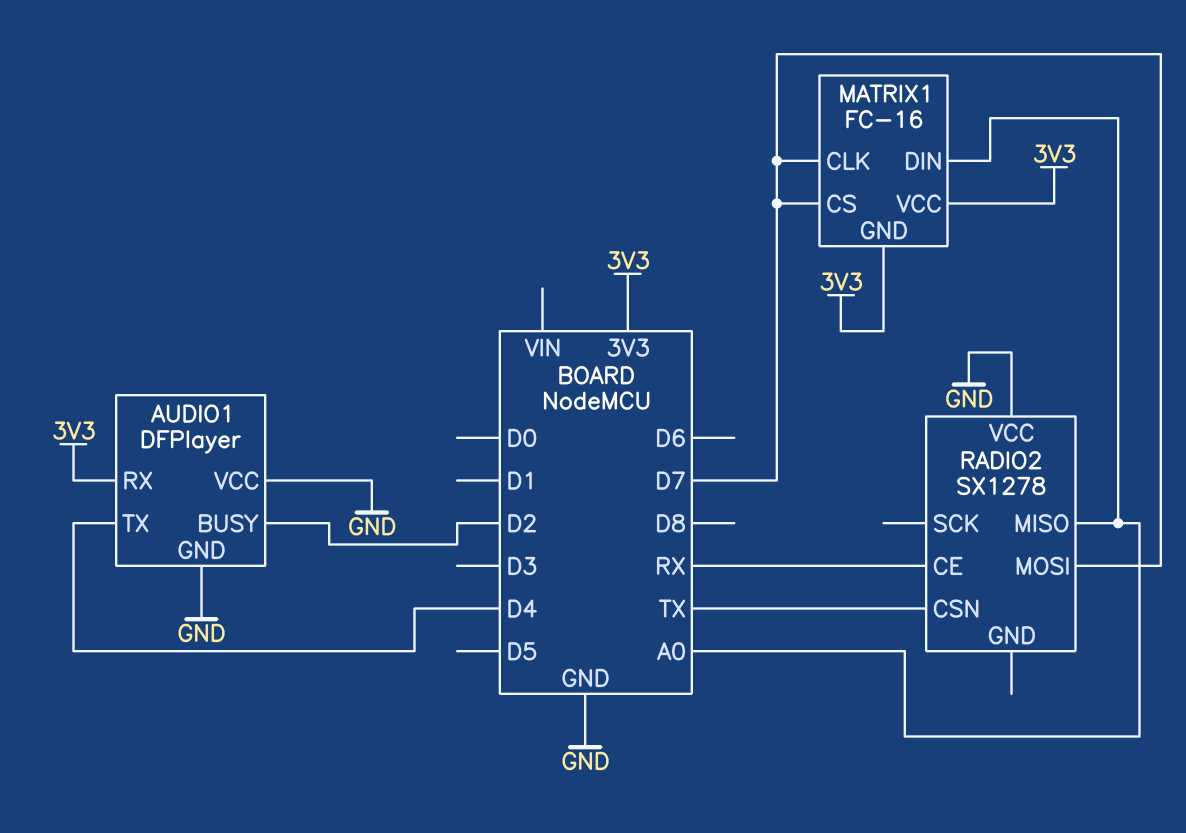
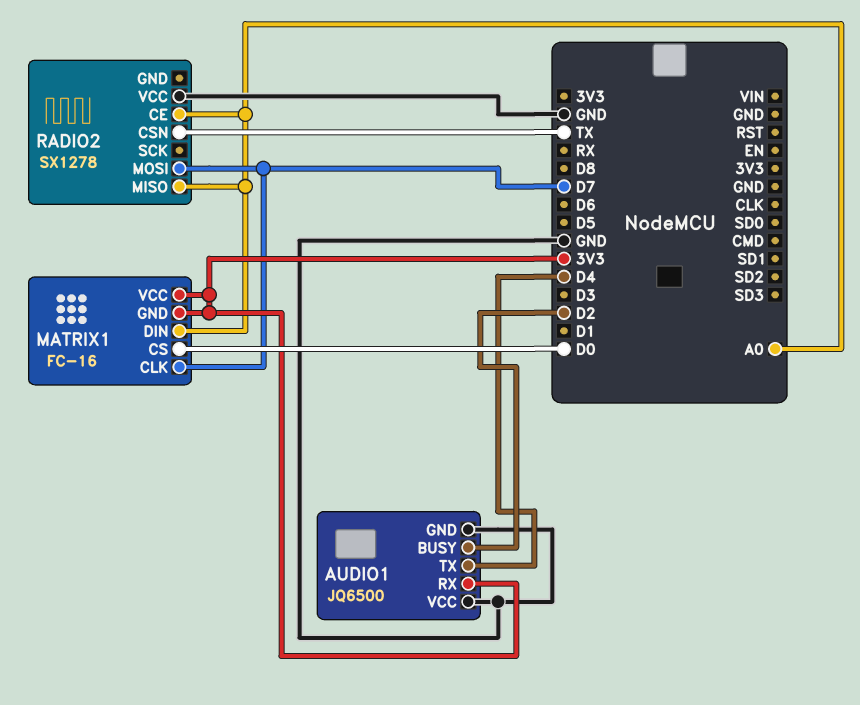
AUDIO1: DFPlayer -> JQ6500
MATRIX1 pin CS: D7 -> D0
RADIO2 pin CE: RX -> A0

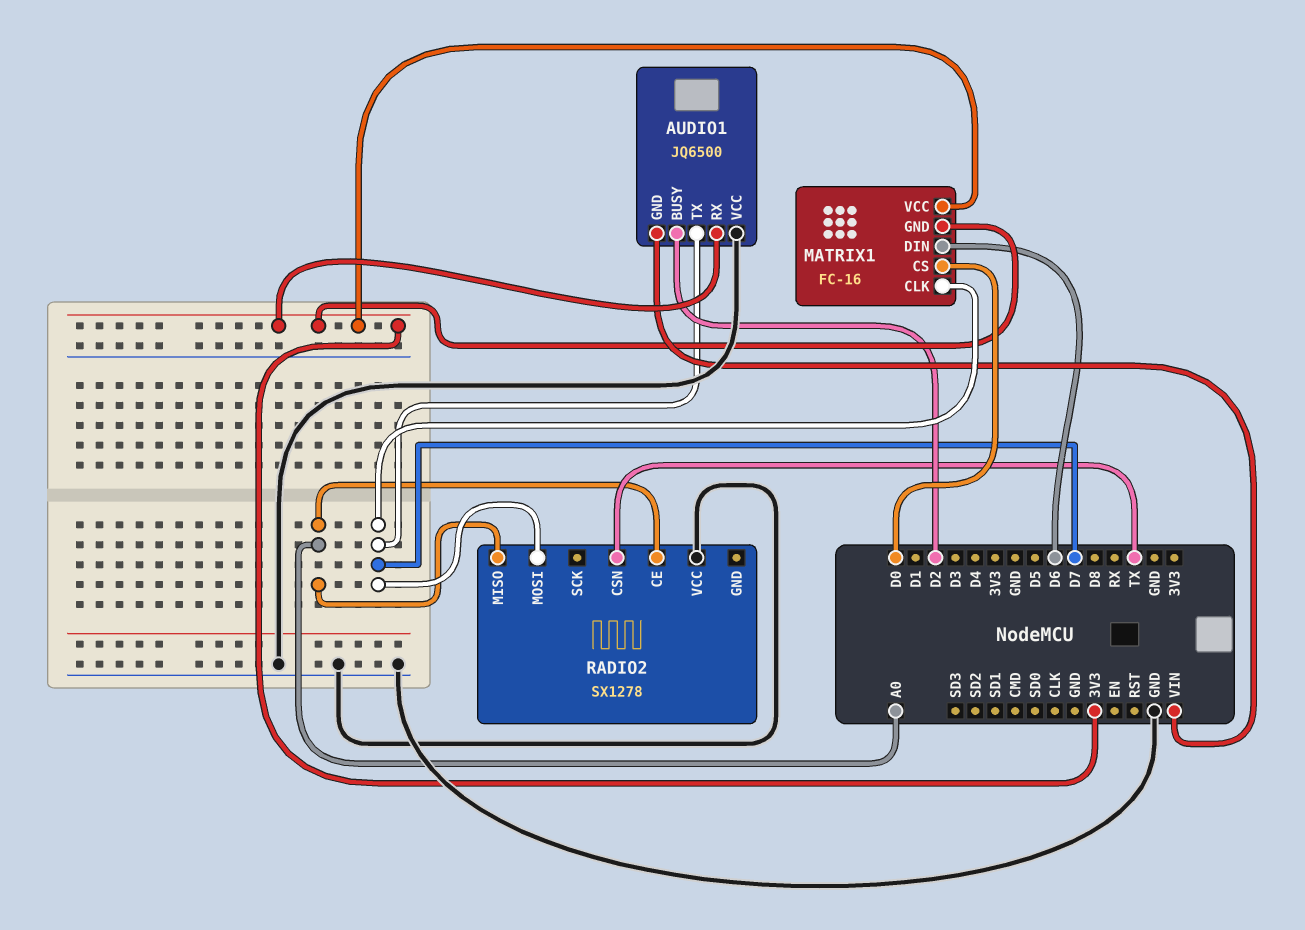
AUDIO1 pin GND: GND -> VIN
AUDIO1 pin TX: D4 -> D7
MATRIX1 pin DIN: A0 -> D6

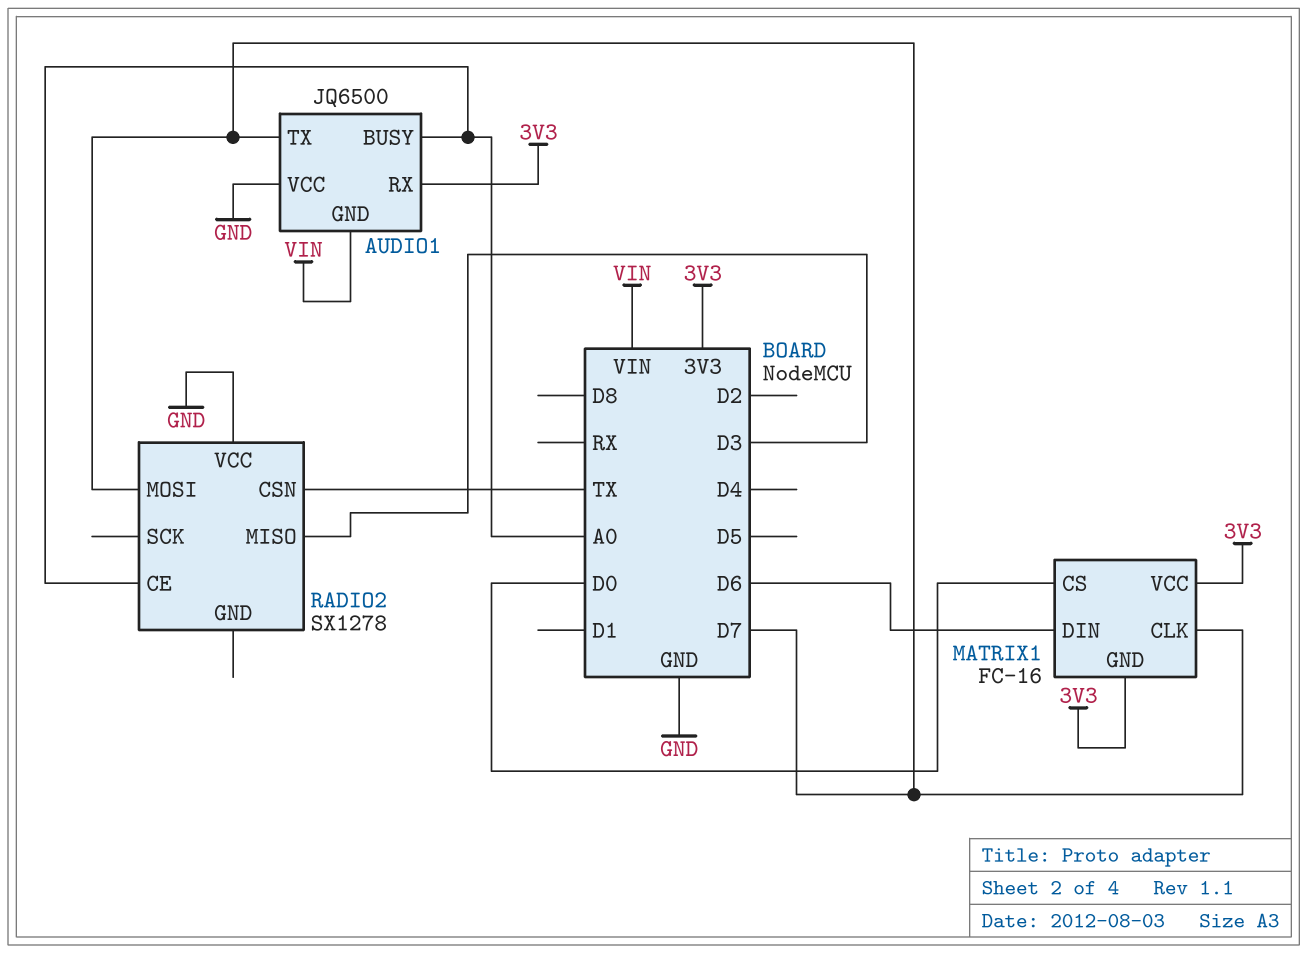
AUDIO1 pin BUSY: D2 -> A0
RADIO2 pin MISO: A0 -> D3

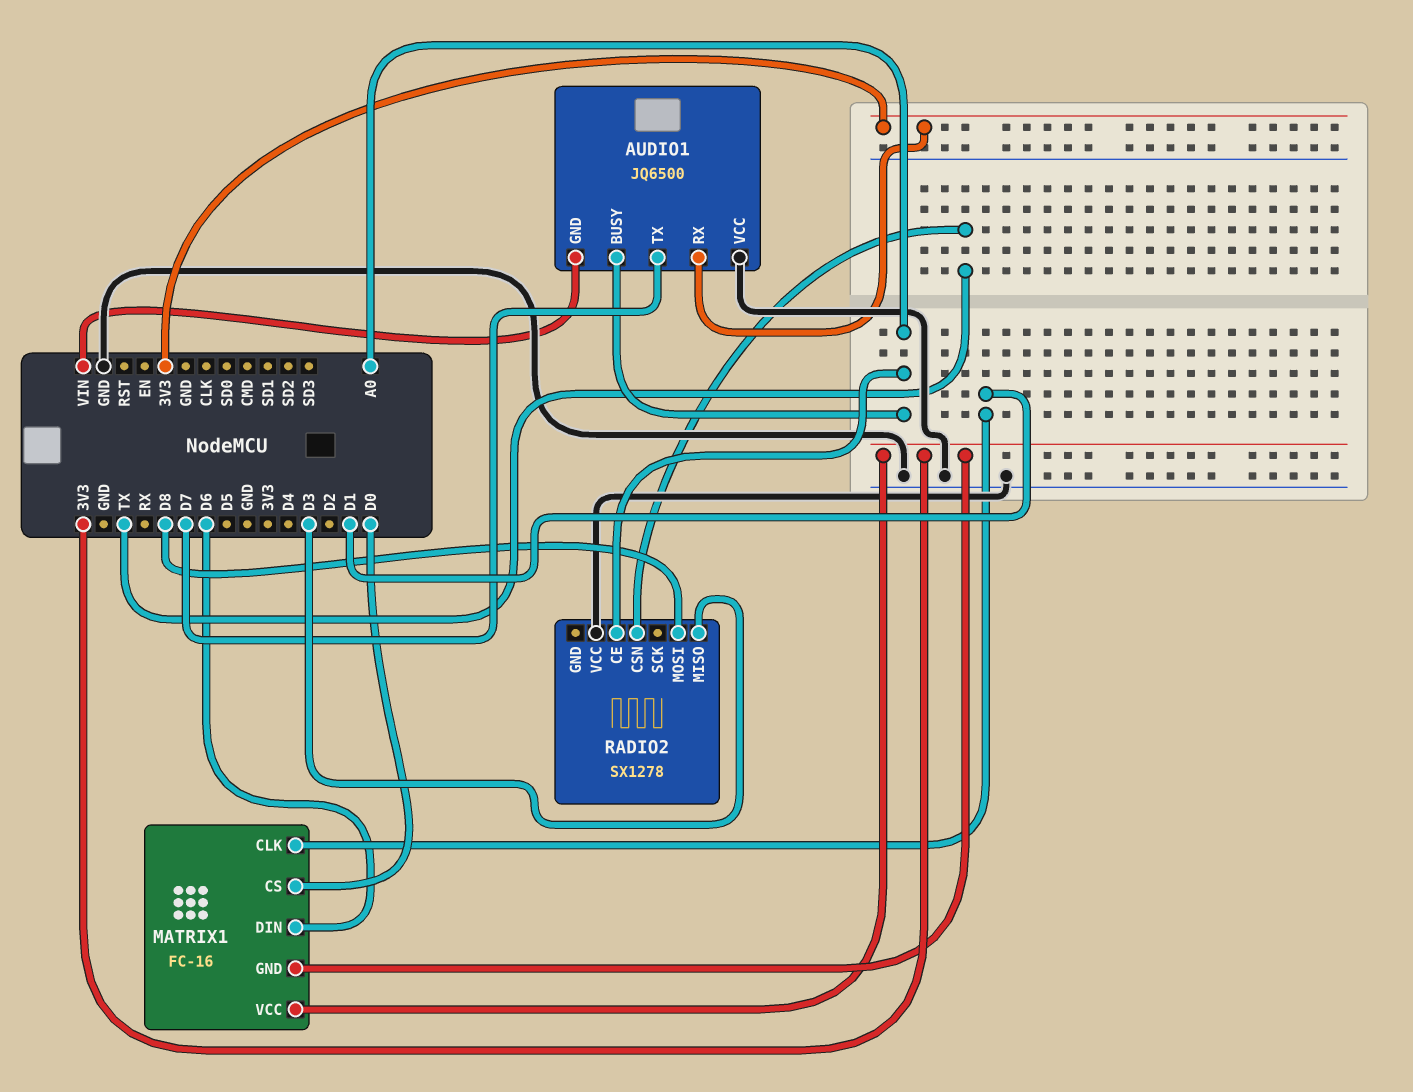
MATRIX1 pin CLK: D7 -> D1
RADIO2 pin MOSI: D7 -> D8

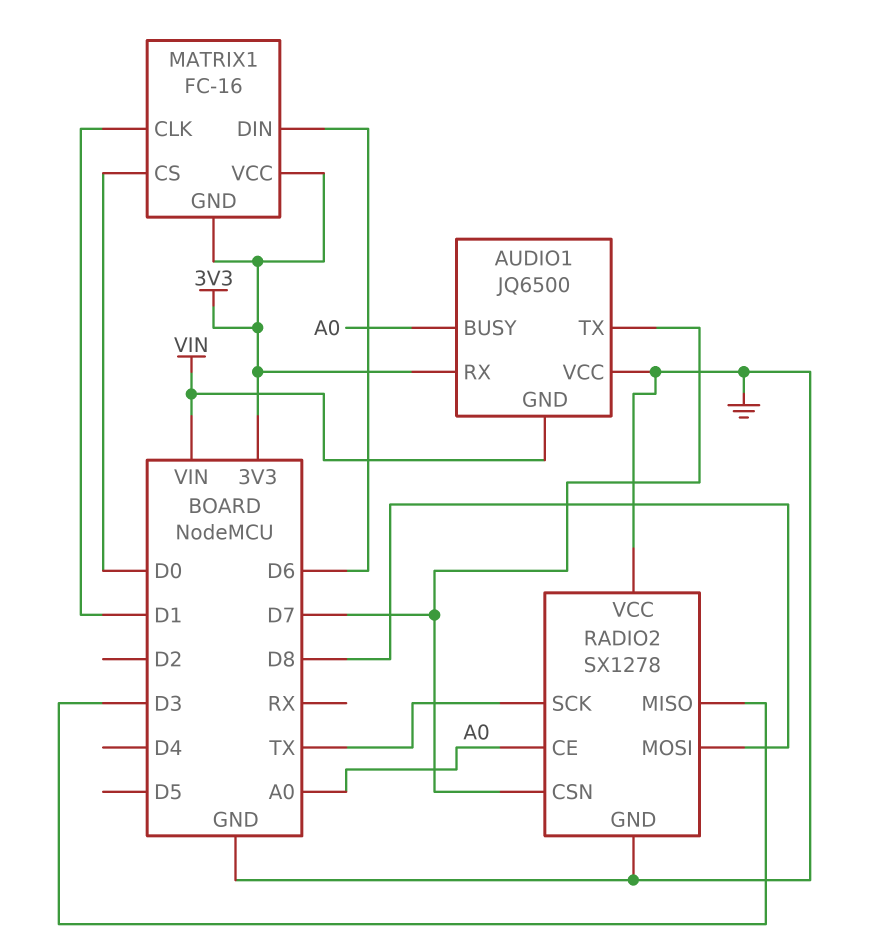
RADIO2 pin CSN: TX -> D7
RADIO2 pin GND: none -> GND
RADIO2 pin SCK: none -> TX

